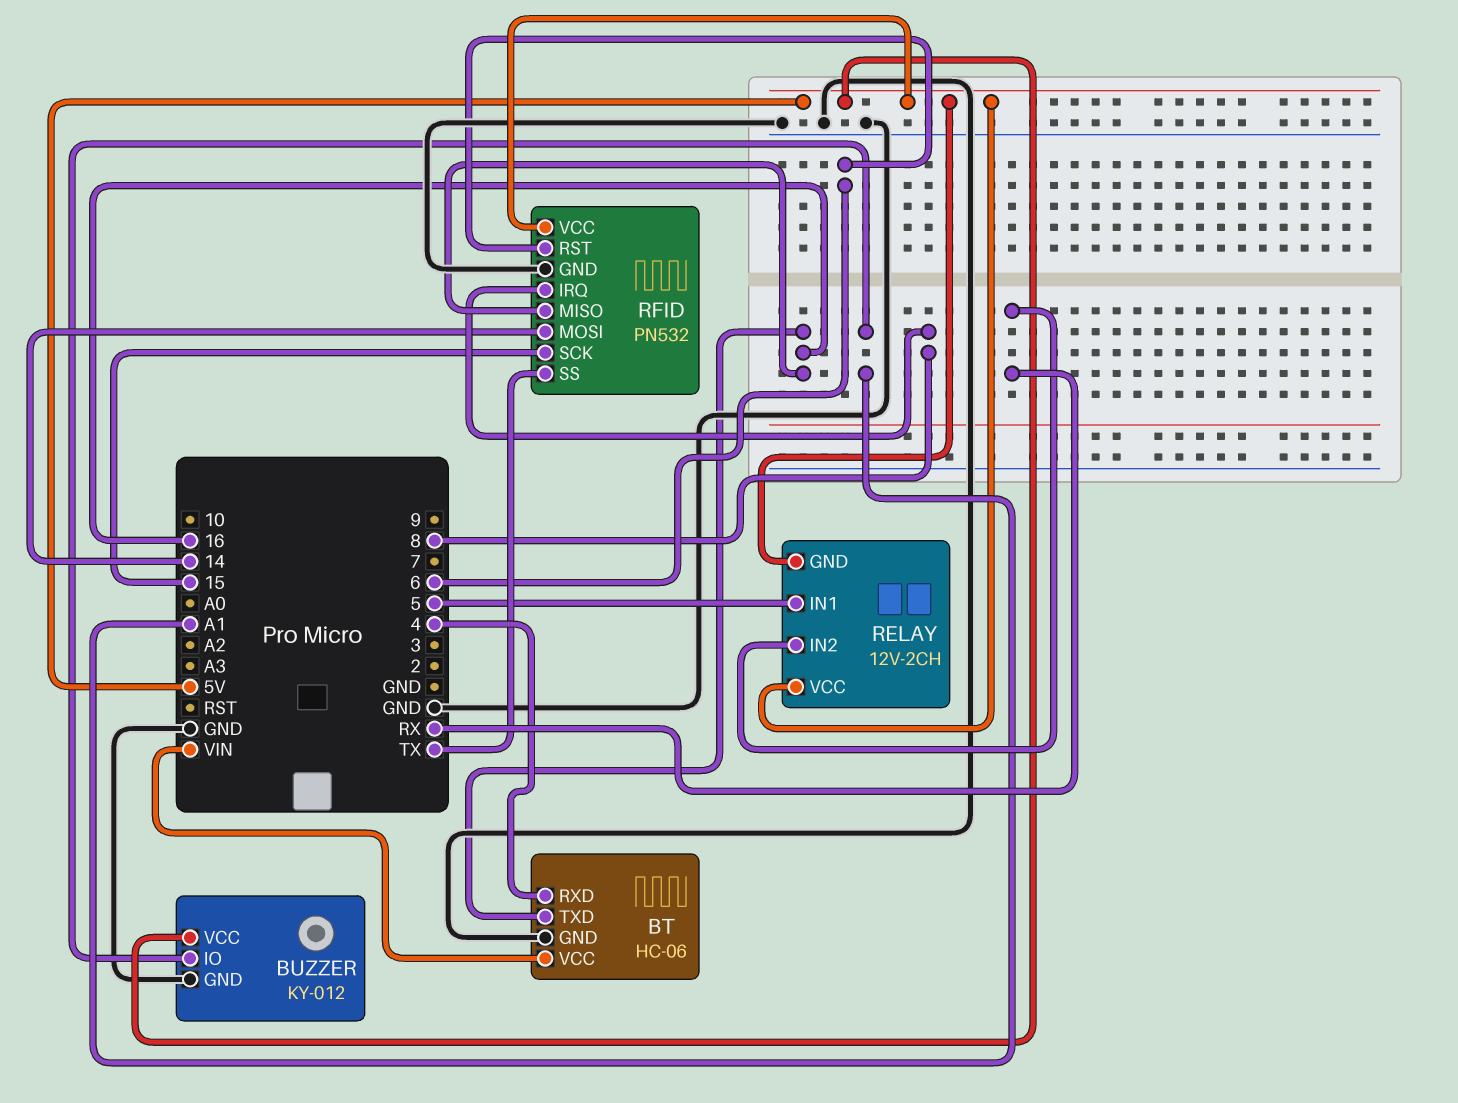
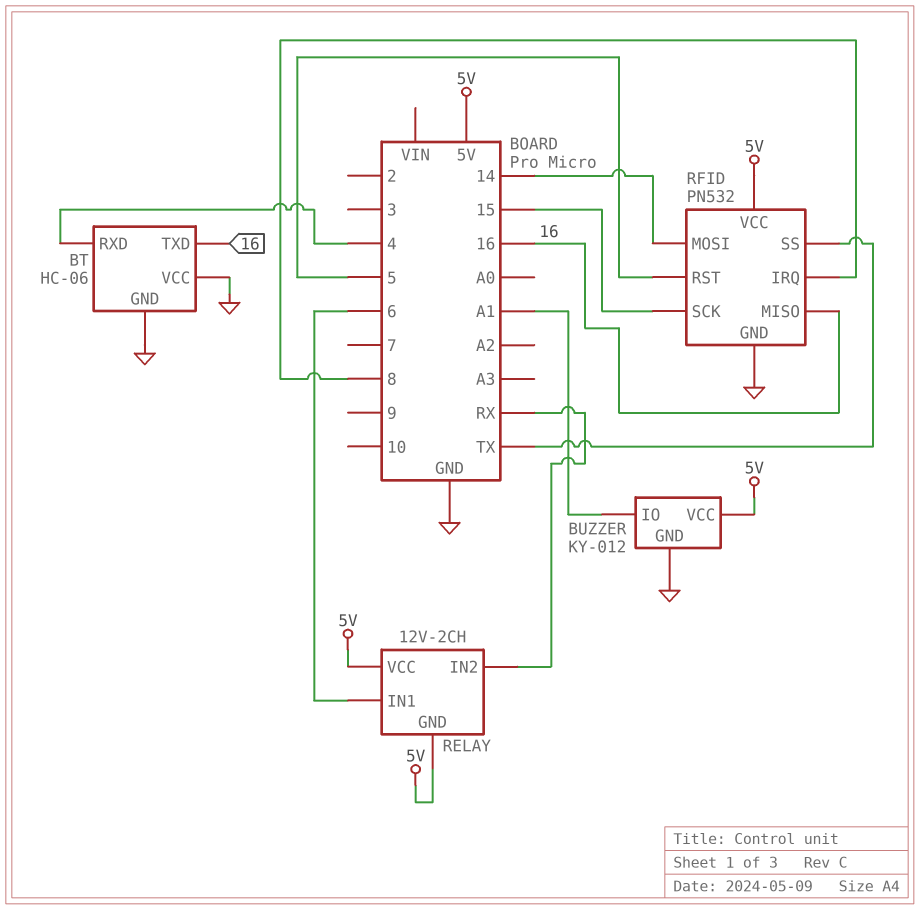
BT pin VCC: VIN -> GND
RELAY pin IN1: 5 -> 6
RFID pin RST: 6 -> 5

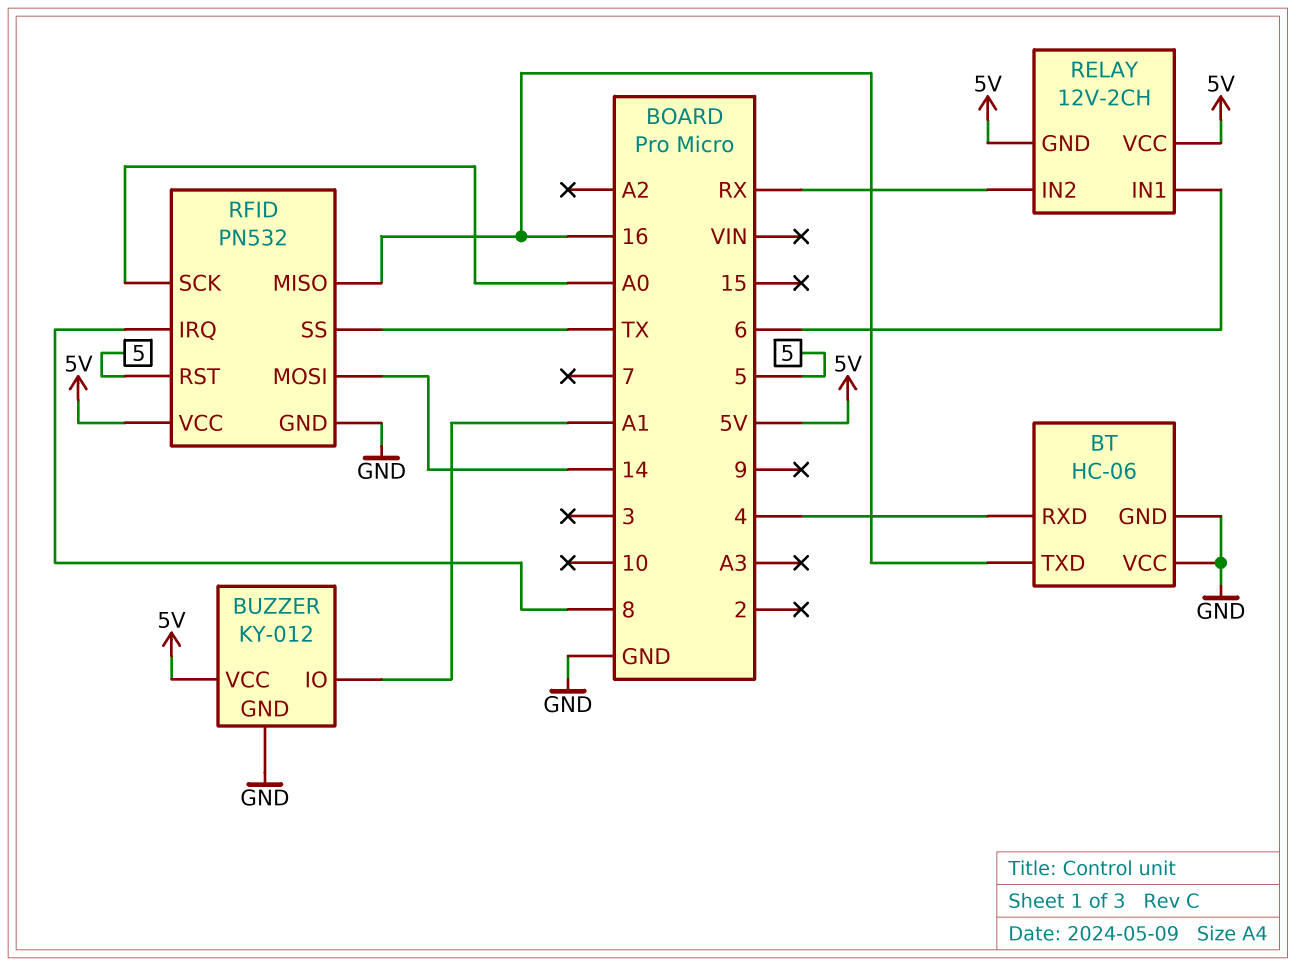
RFID pin SCK: 15 -> A0

